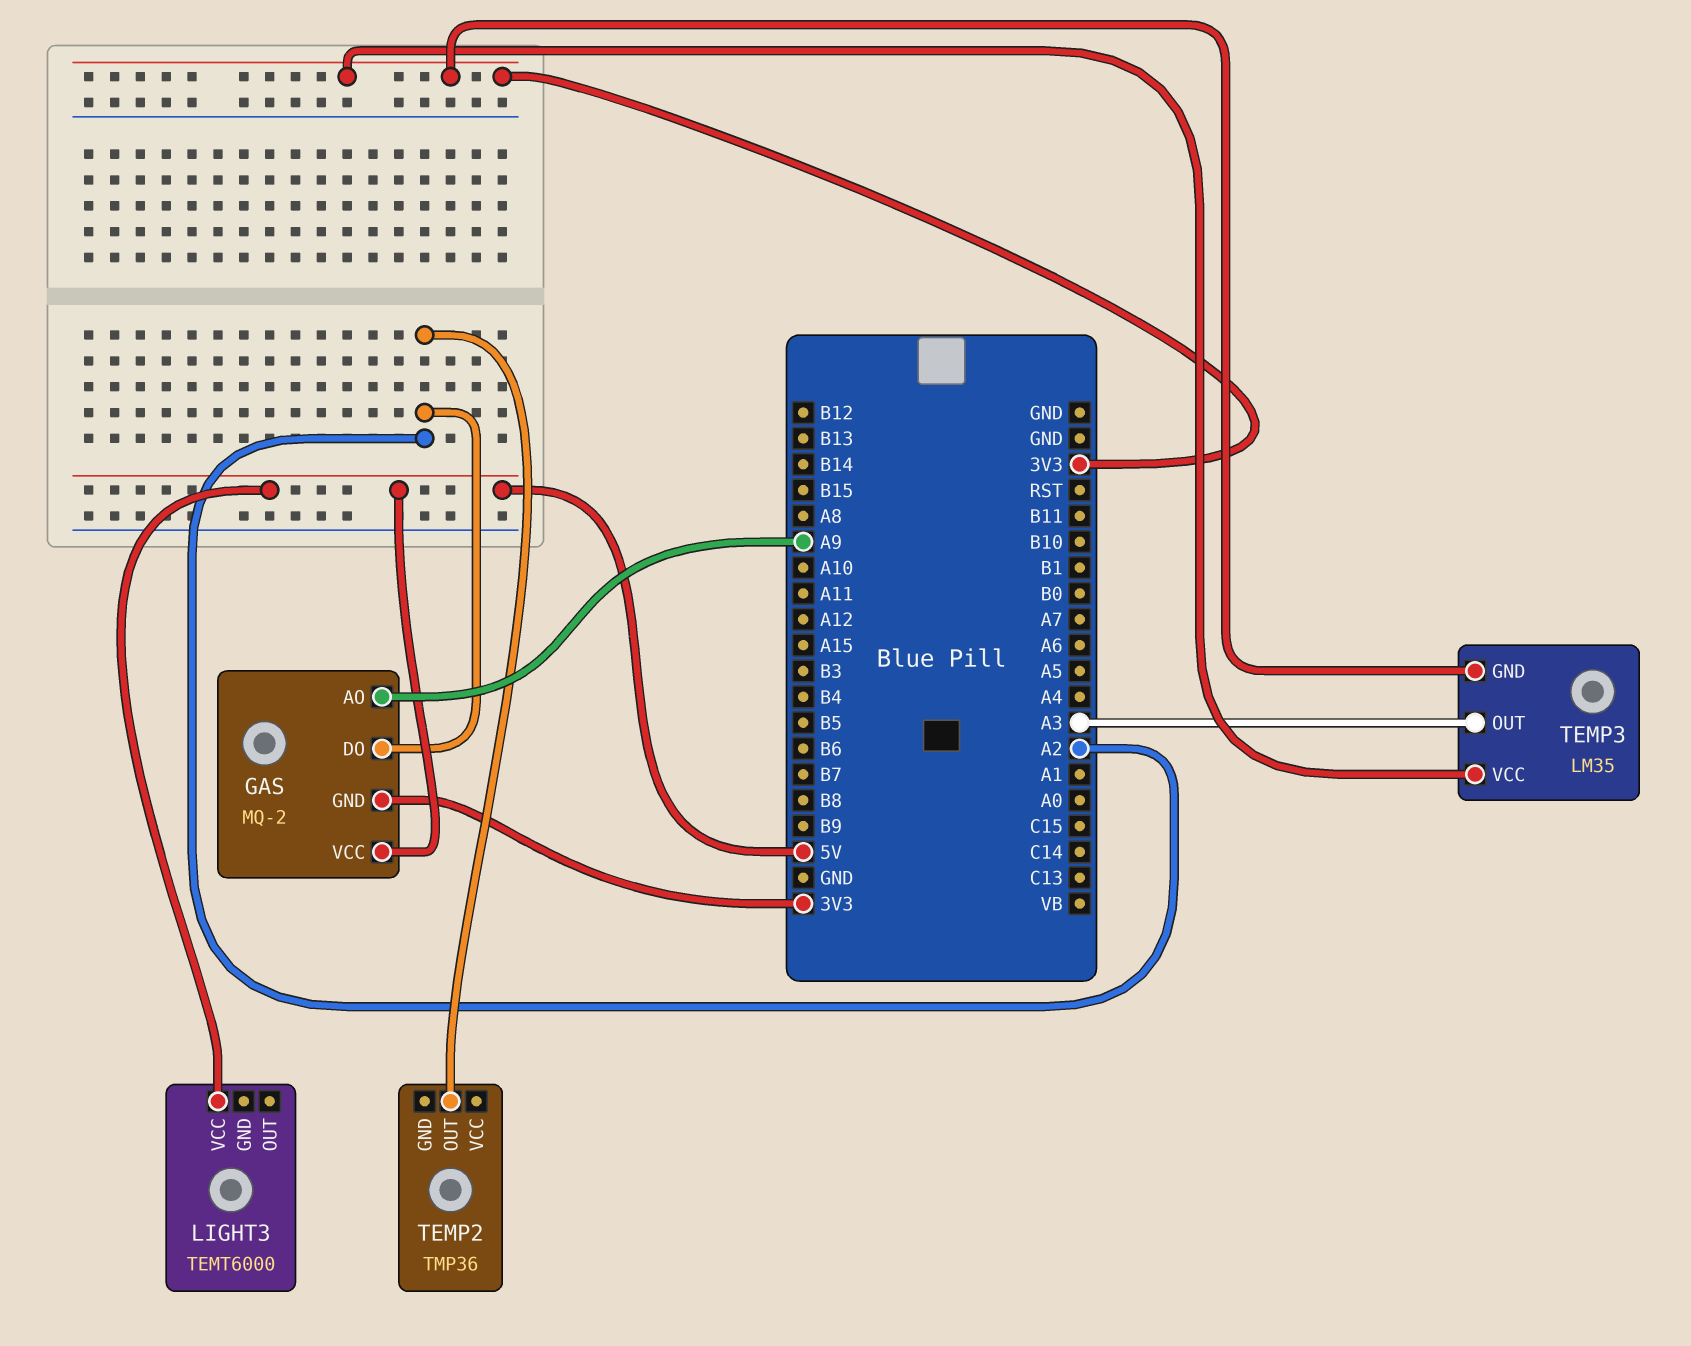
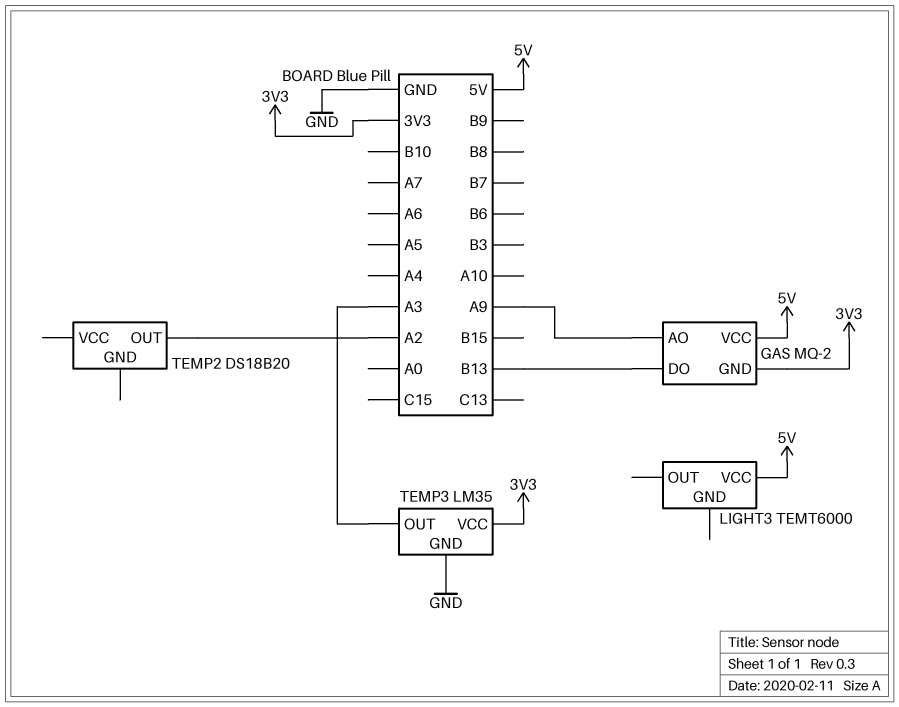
GAS pin DO: A2 -> B13
TEMP2: TMP36 -> DS18B20
TEMP3 pin GND: 3V3 -> GND

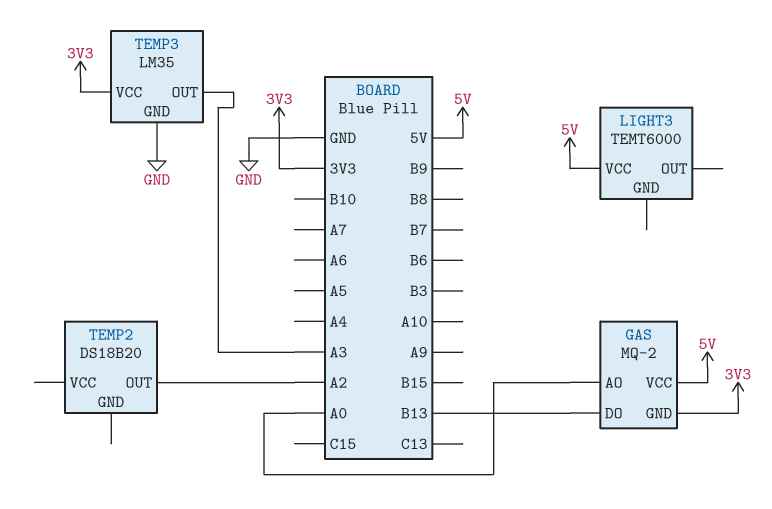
GAS pin AO: A9 -> A0

